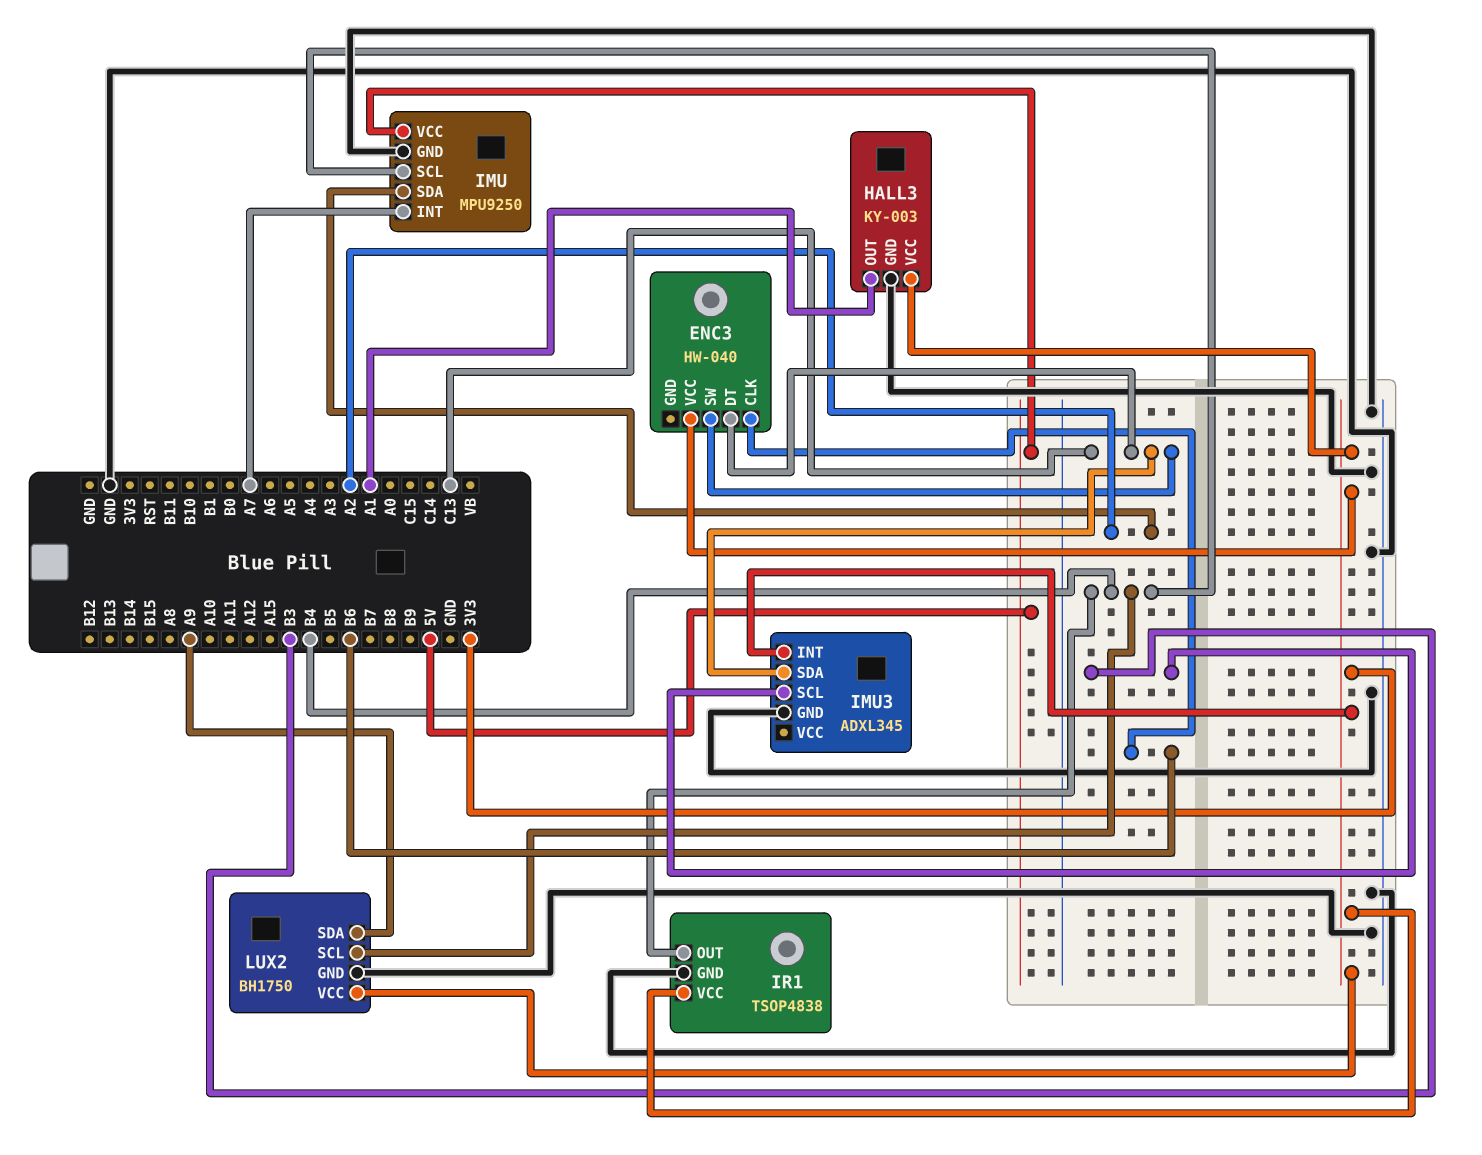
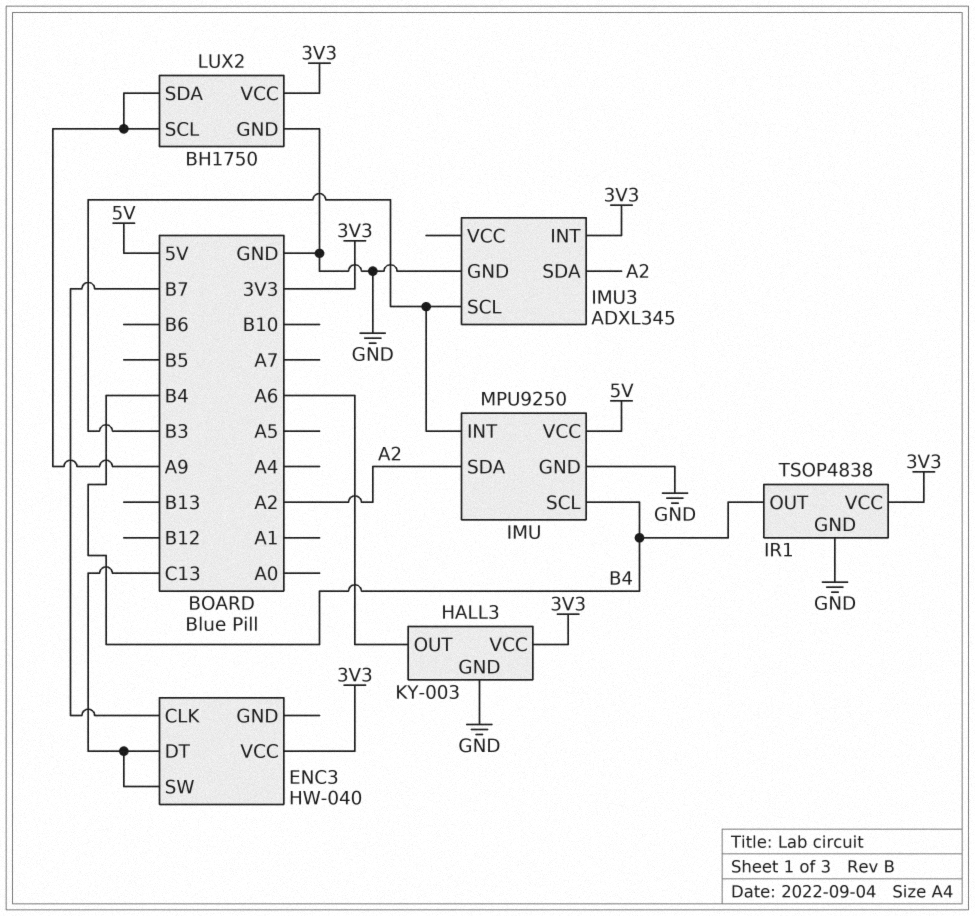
ENC3 pin CLK: B6 -> B7
HALL3 pin OUT: A1 -> A6
IMU pin INT: A7 -> B3
IMU3 pin SDA: C13 -> A2
LUX2 pin SCL: B4 -> A9

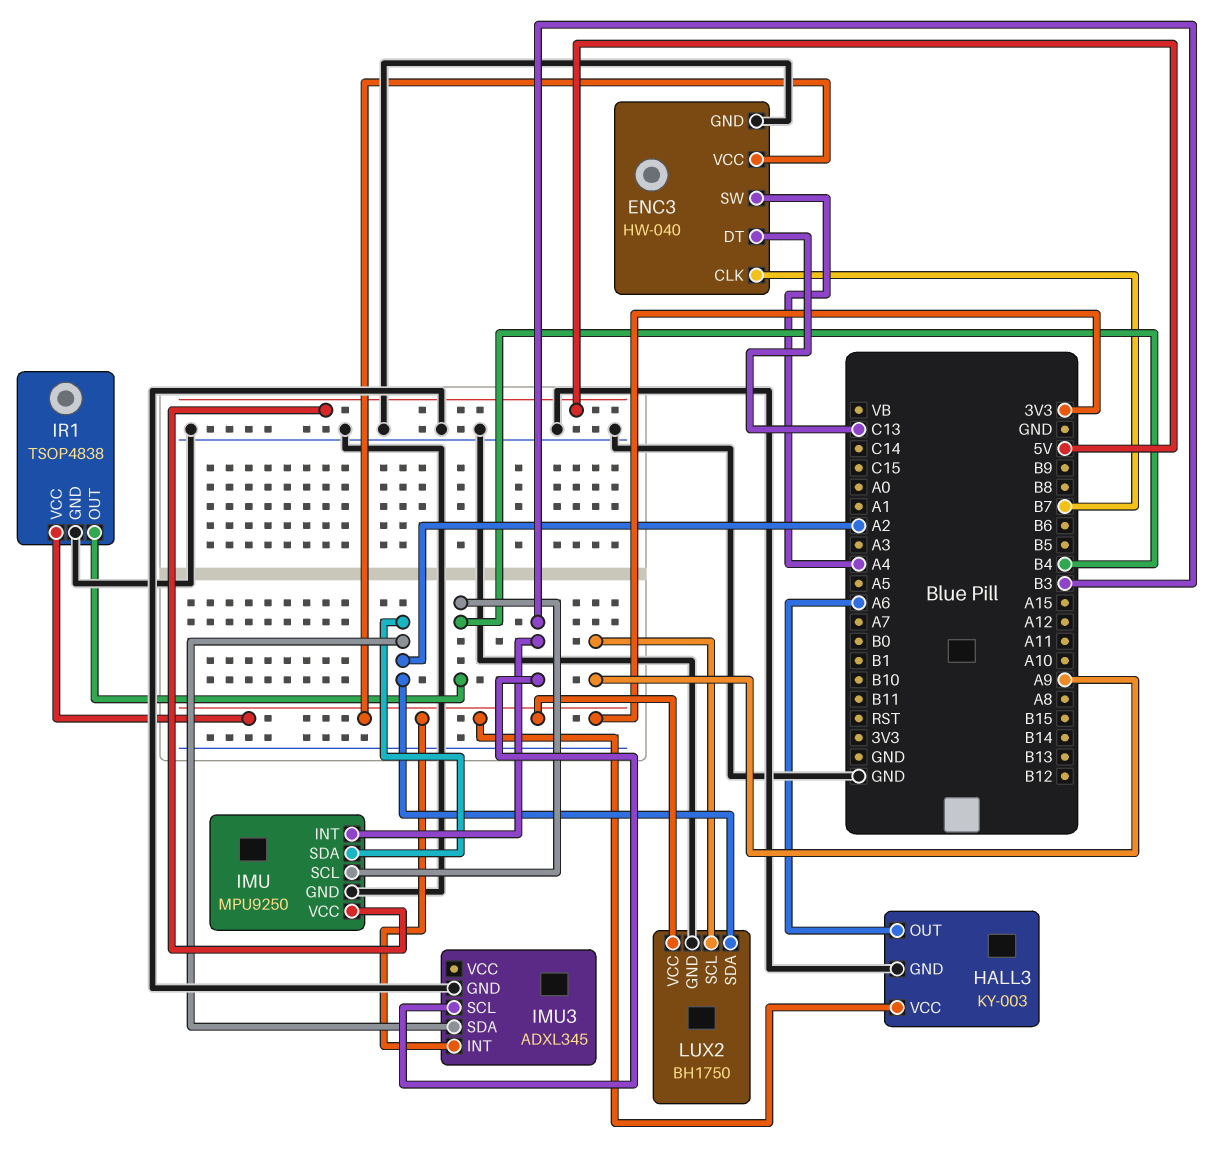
ENC3 pin GND: none -> GND
ENC3 pin SW: C13 -> A4
LUX2 pin SDA: A9 -> A2

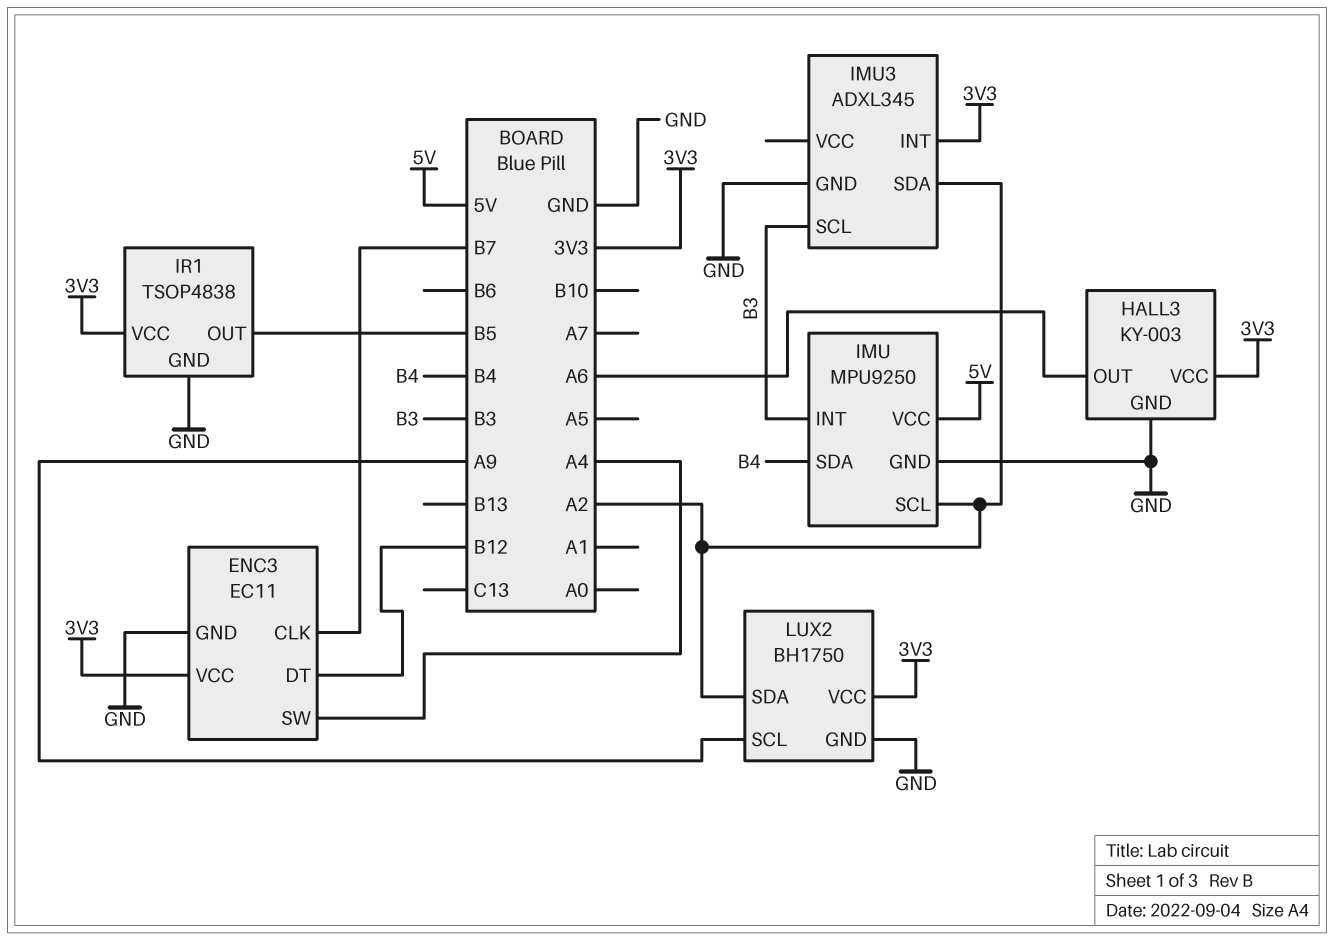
ENC3: HW-040 -> EC11
ENC3 pin DT: C13 -> B12
IMU pin SCL: B4 -> A2
IMU pin SDA: A2 -> B4
IR1 pin OUT: B4 -> B5

